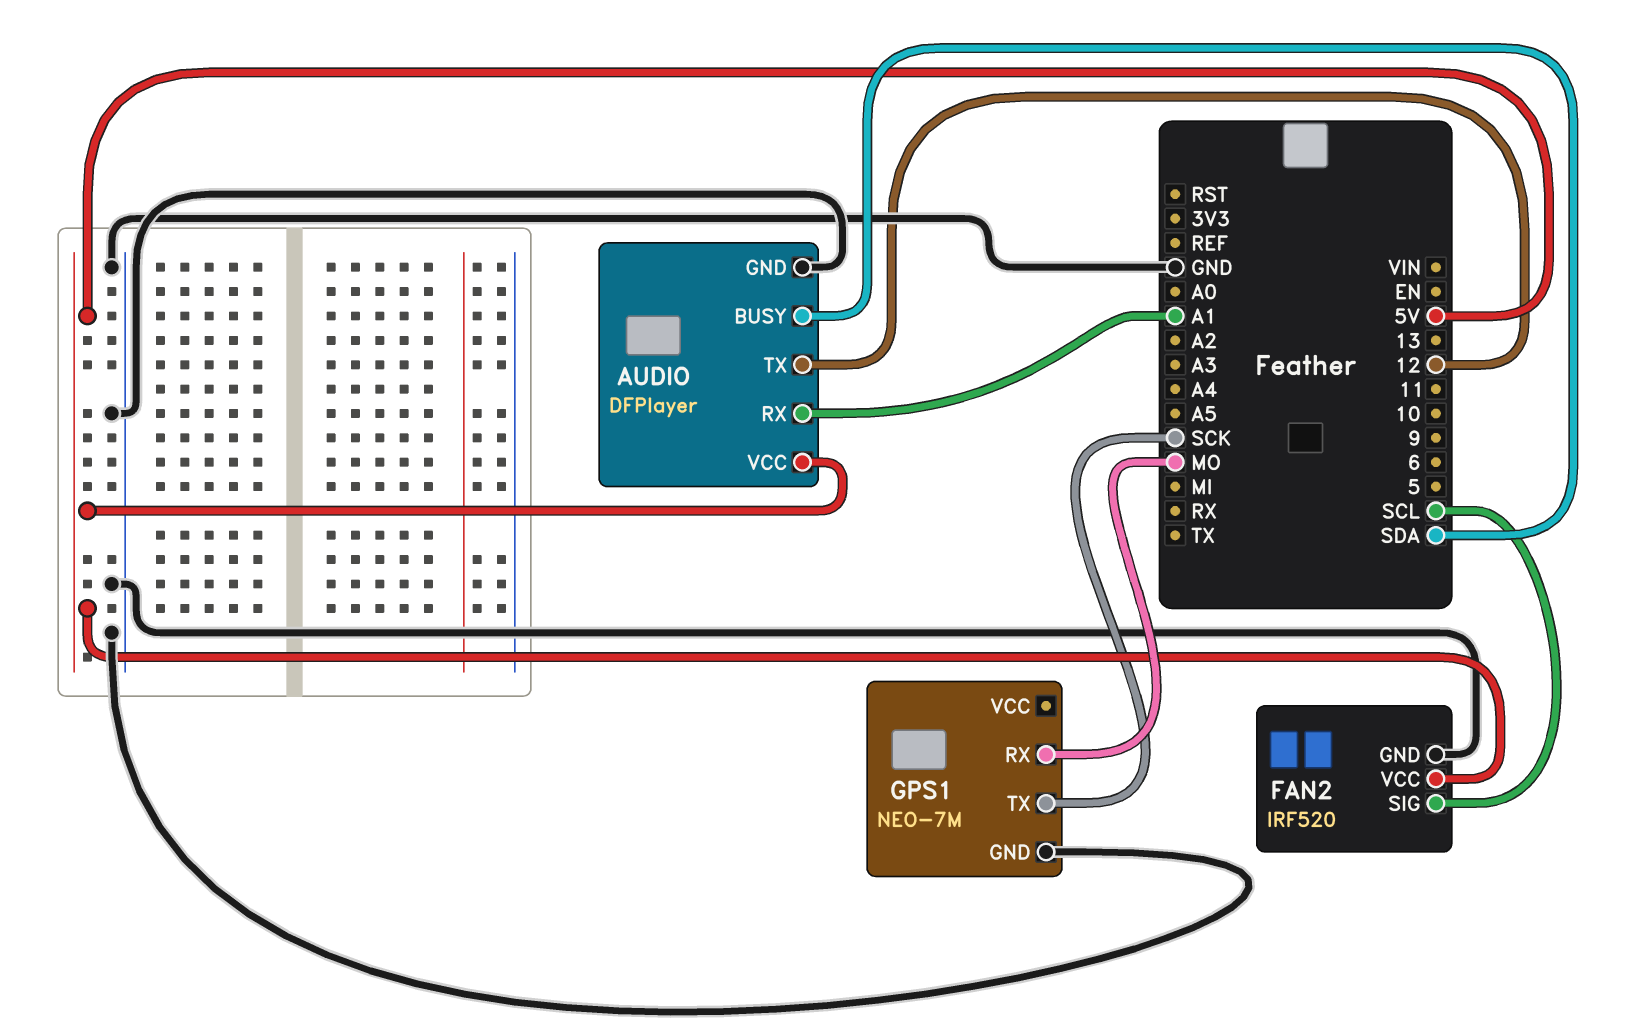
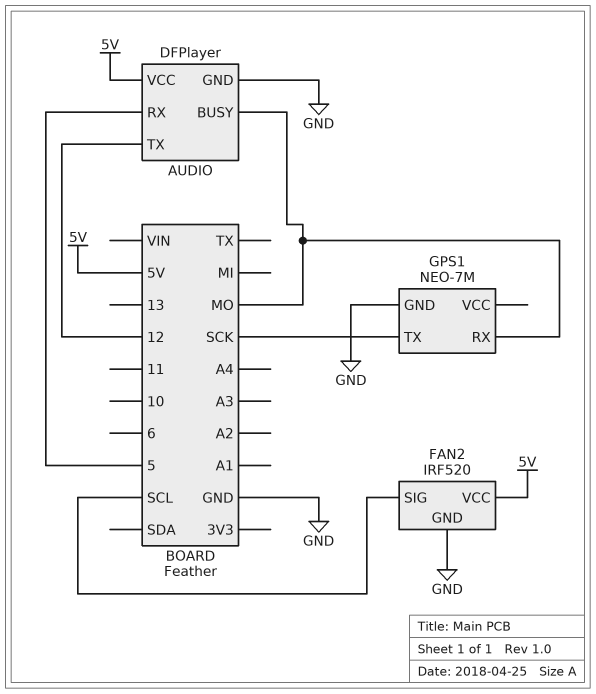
AUDIO pin BUSY: SDA -> MO
AUDIO pin RX: A1 -> 5

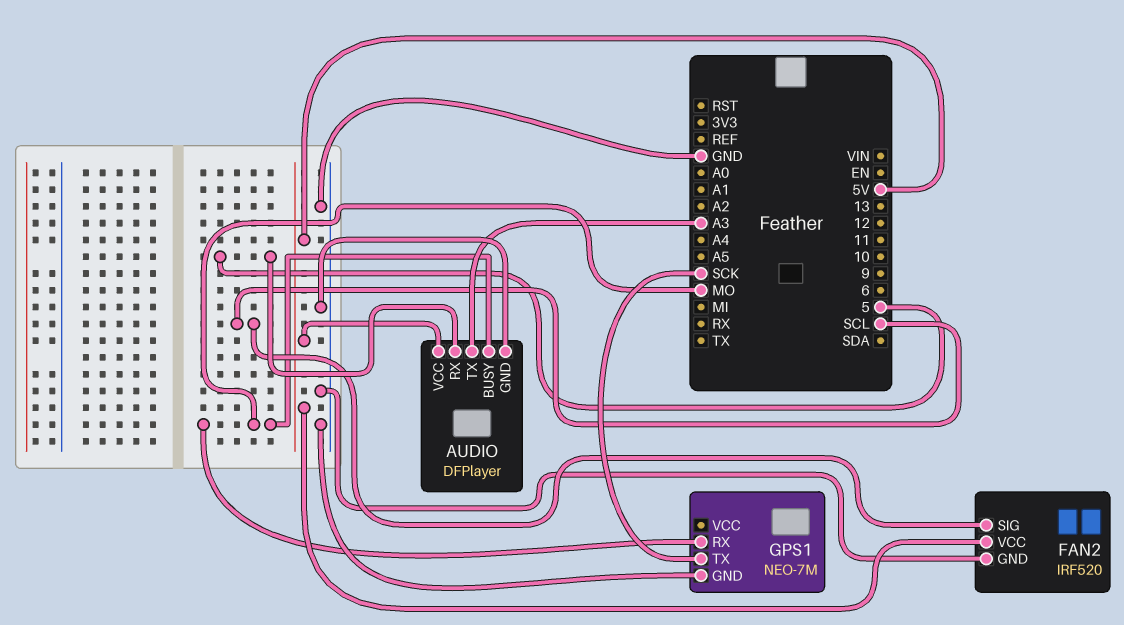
AUDIO pin TX: 12 -> A3

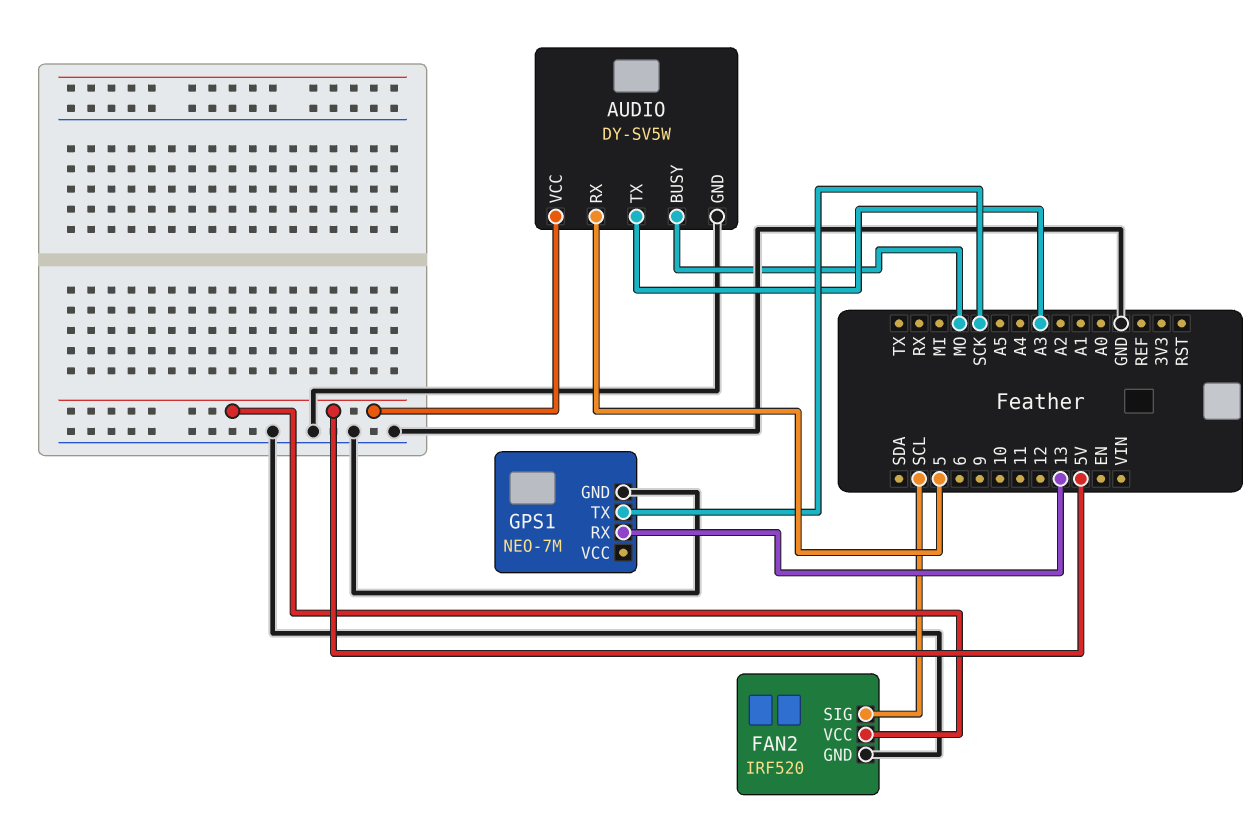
AUDIO: DFPlayer -> DY-SV5W
GPS1 pin RX: MO -> 13

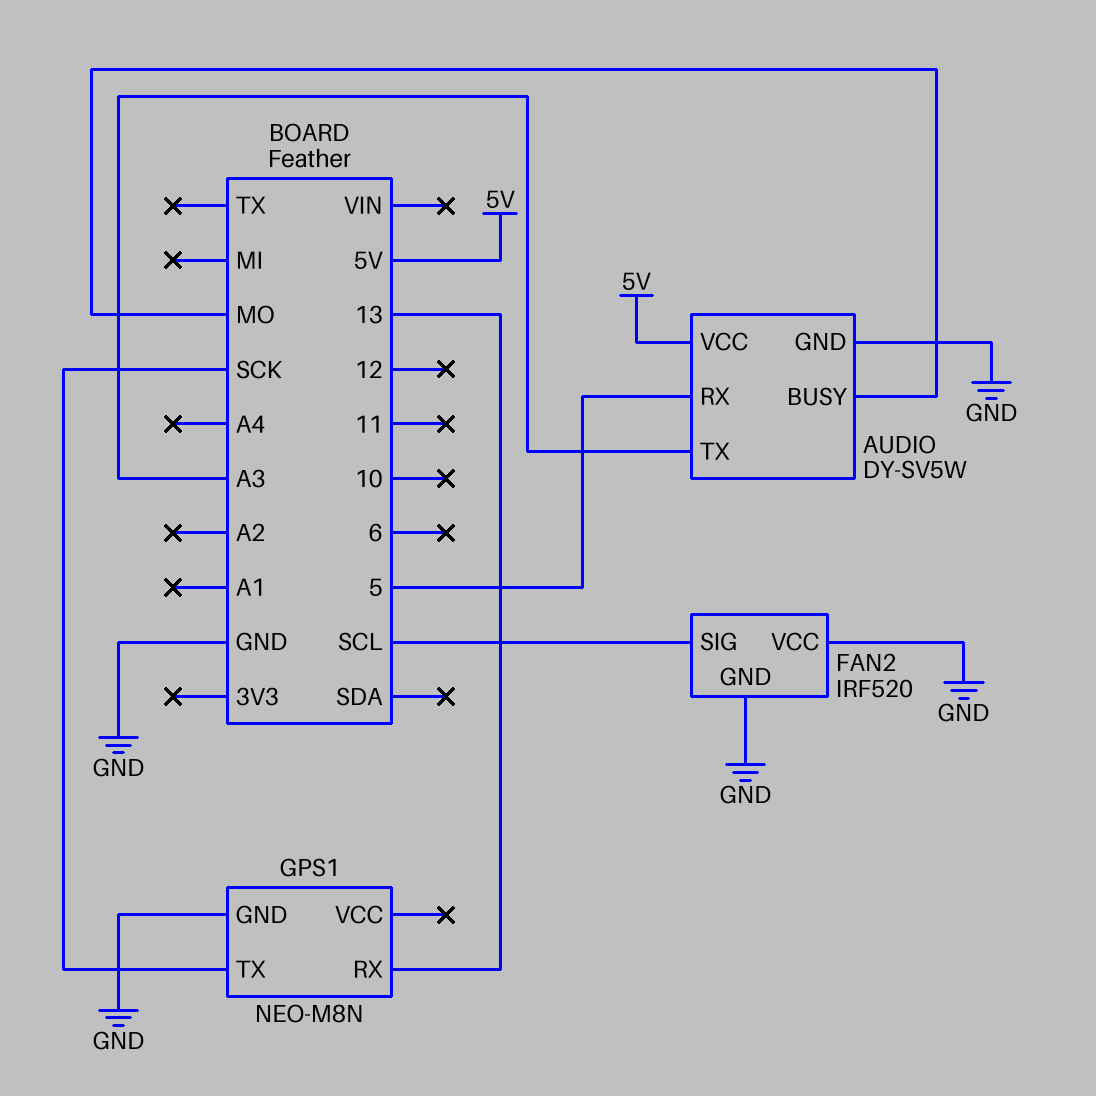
FAN2 pin VCC: 5V -> GND
GPS1: NEO-7M -> NEO-M8N

